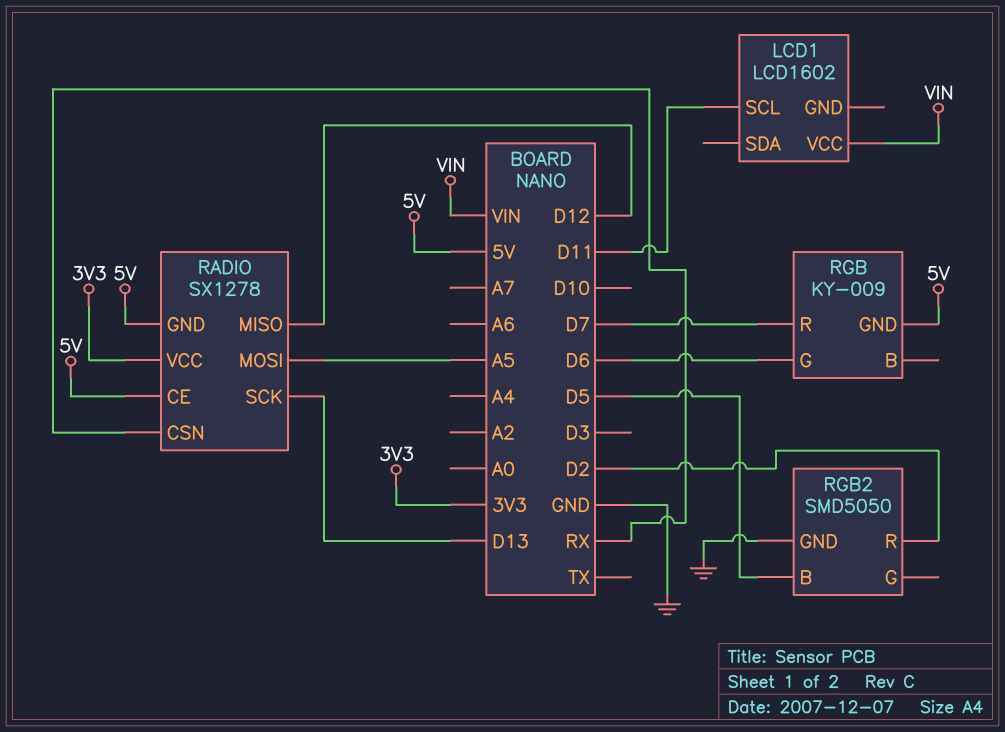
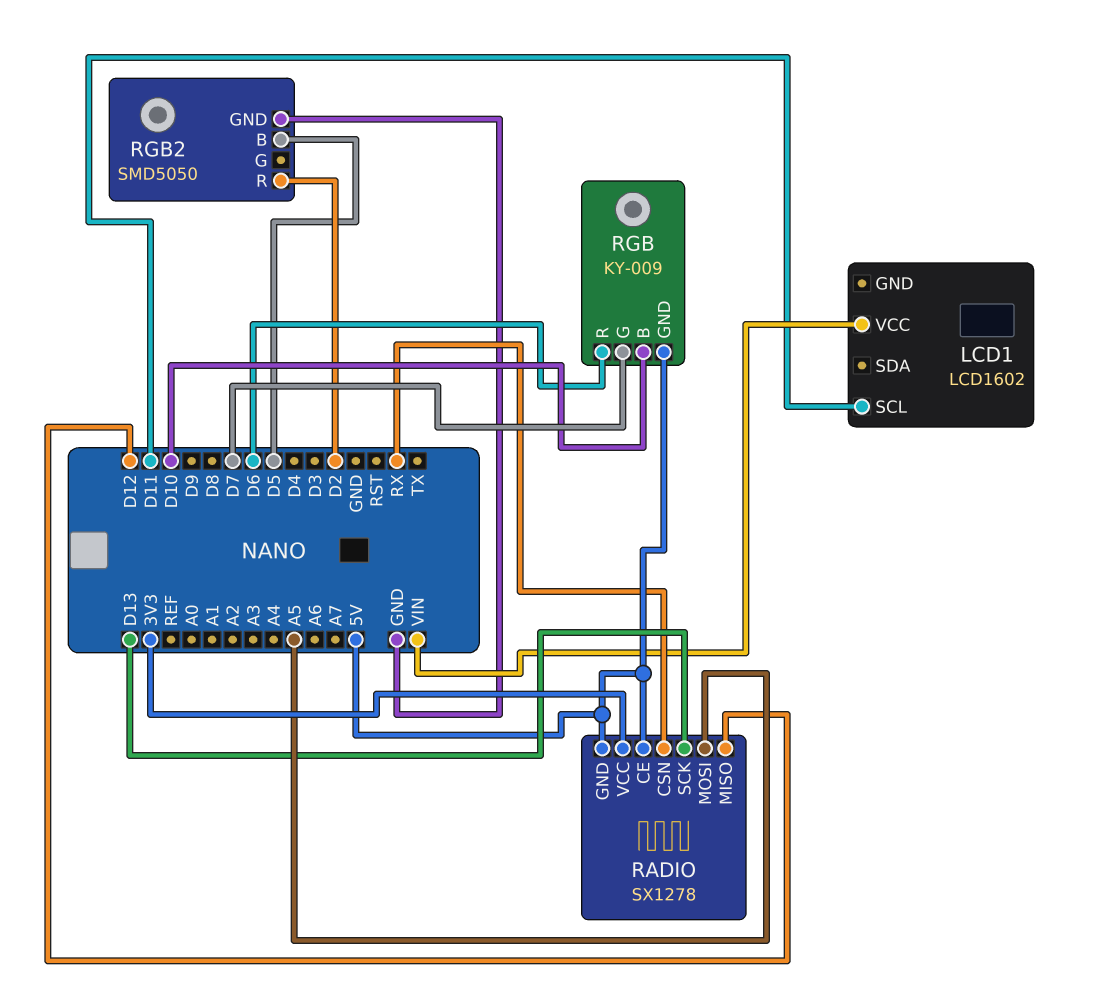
RGB pin B: none -> D10
RGB pin G: D6 -> D7
RGB pin R: D7 -> D6

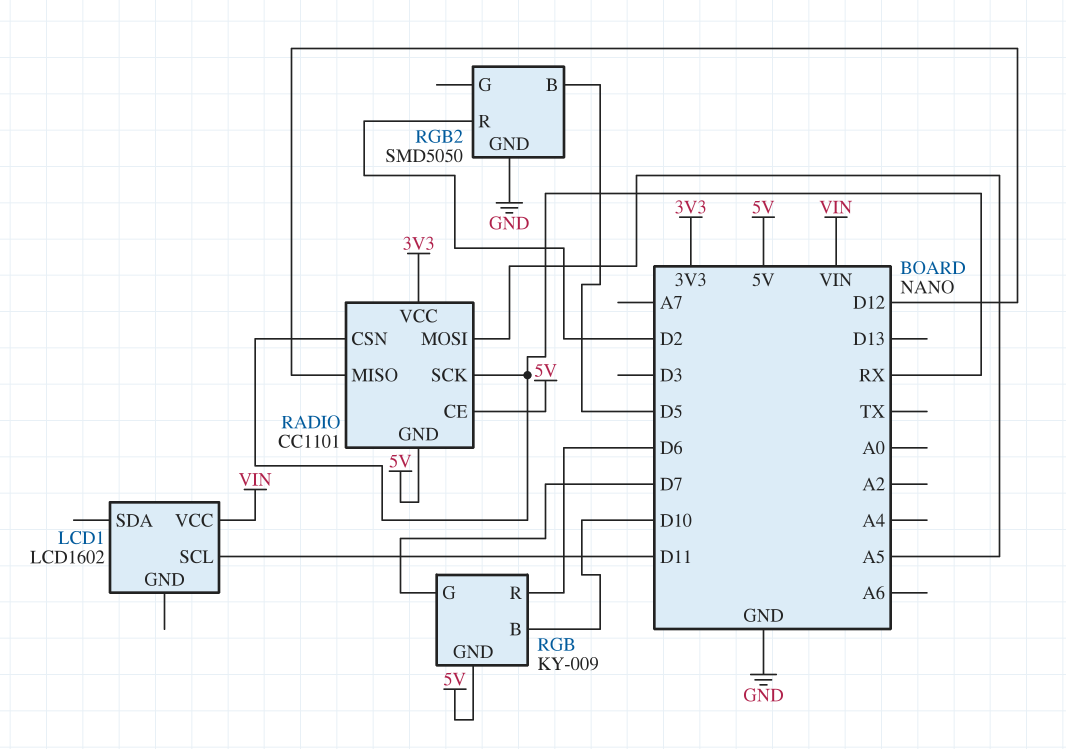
RADIO: SX1278 -> CC1101
RADIO pin SCK: D13 -> RX

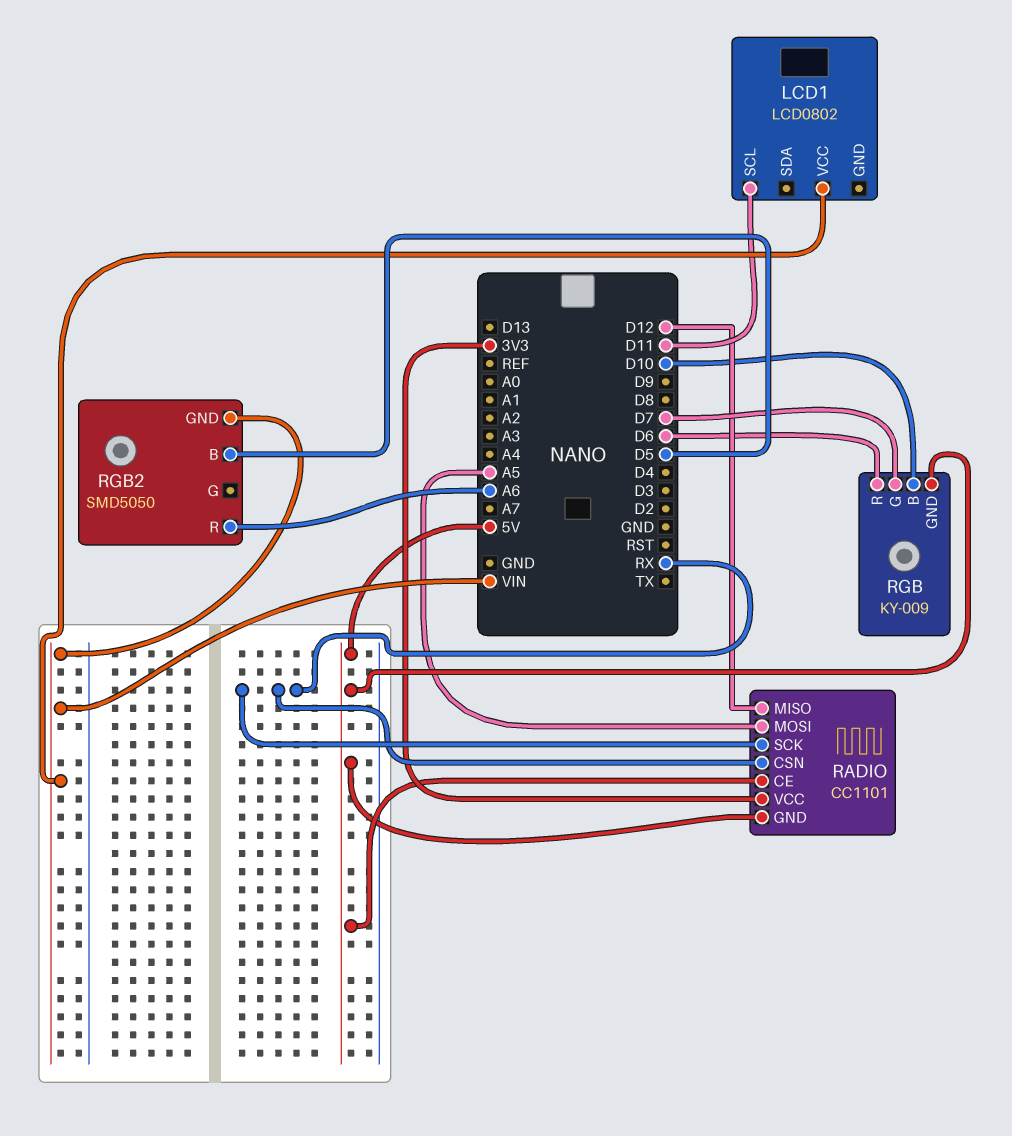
LCD1: LCD1602 -> LCD0802
RGB2 pin GND: GND -> VIN
RGB2 pin R: D2 -> A6

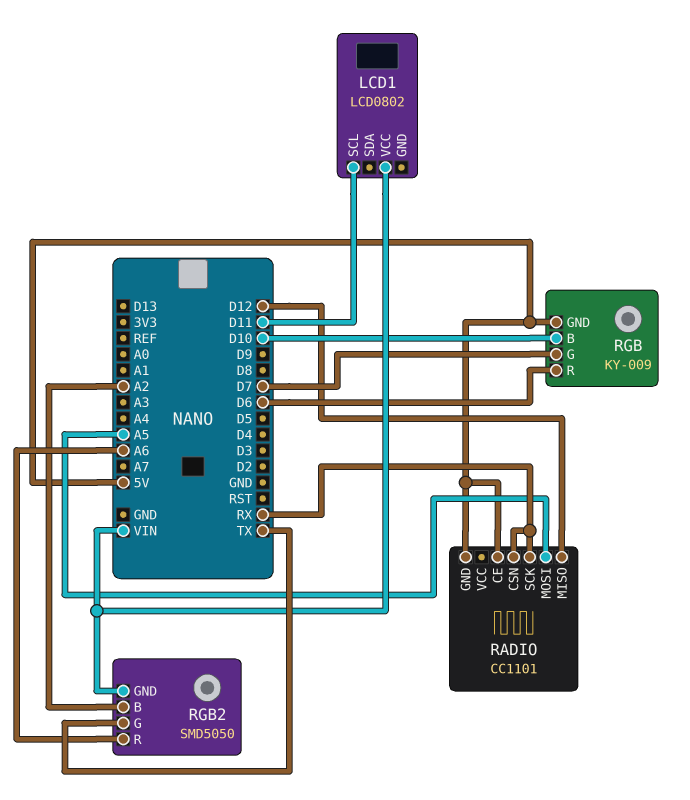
RADIO pin VCC: 3V3 -> none
RGB2 pin B: D5 -> A2
RGB2 pin G: none -> TX

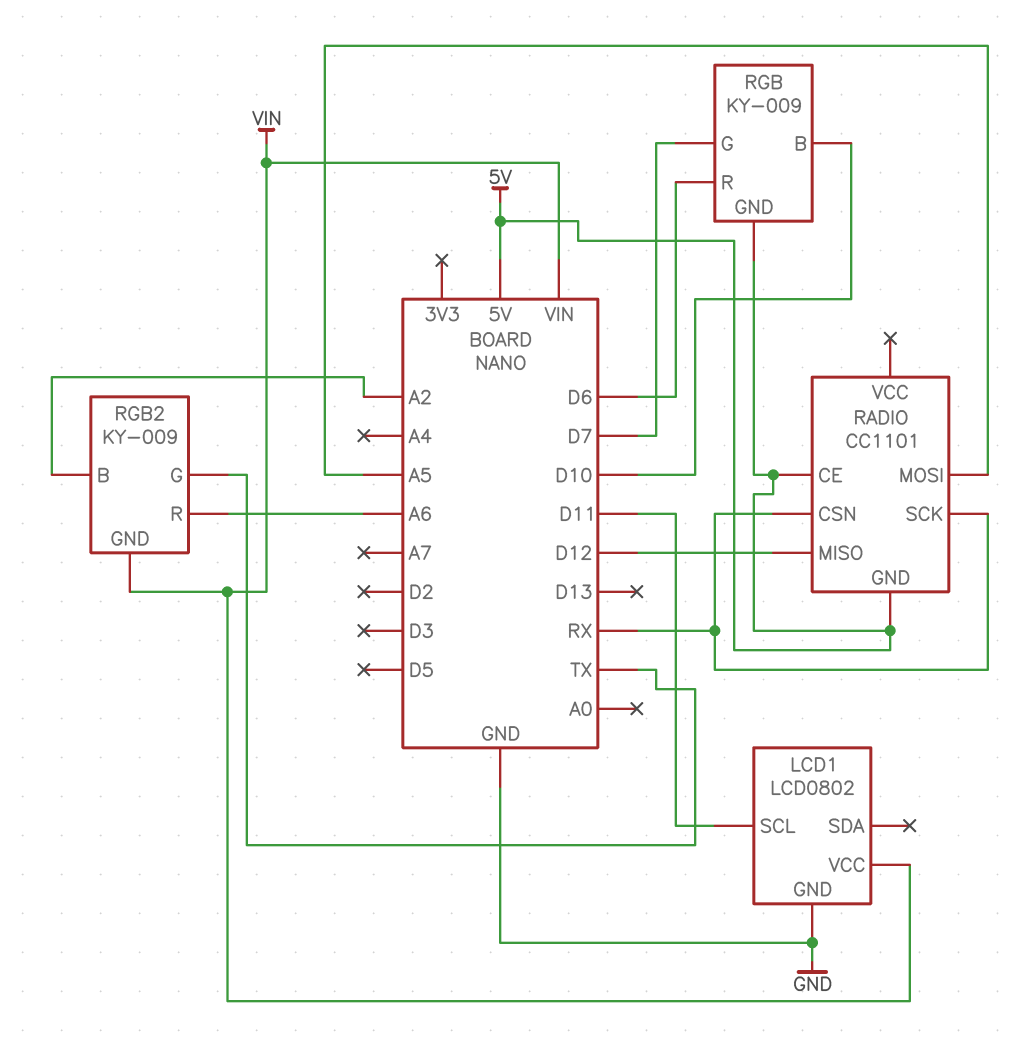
LCD1 pin GND: none -> GND
RGB2: SMD5050 -> KY-009

